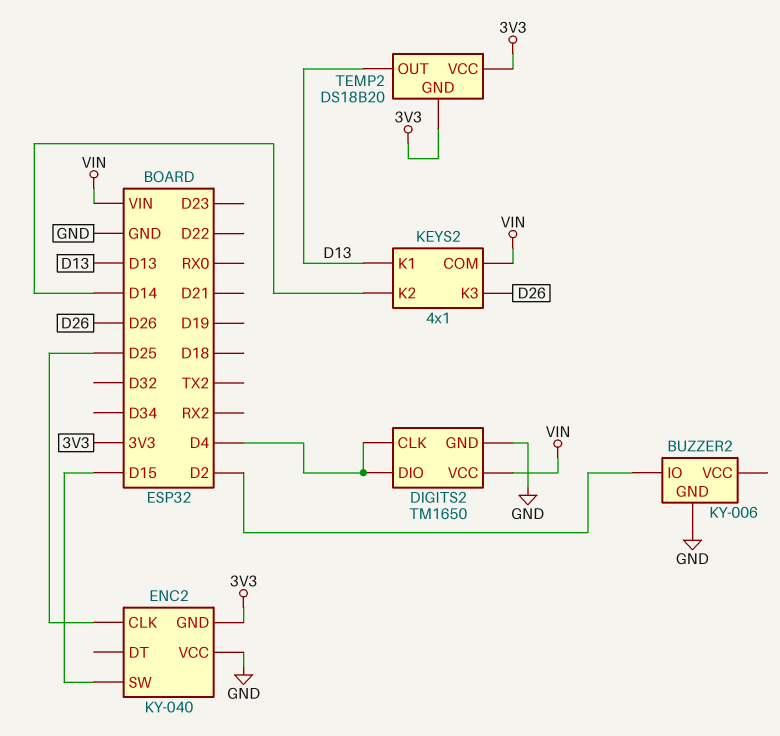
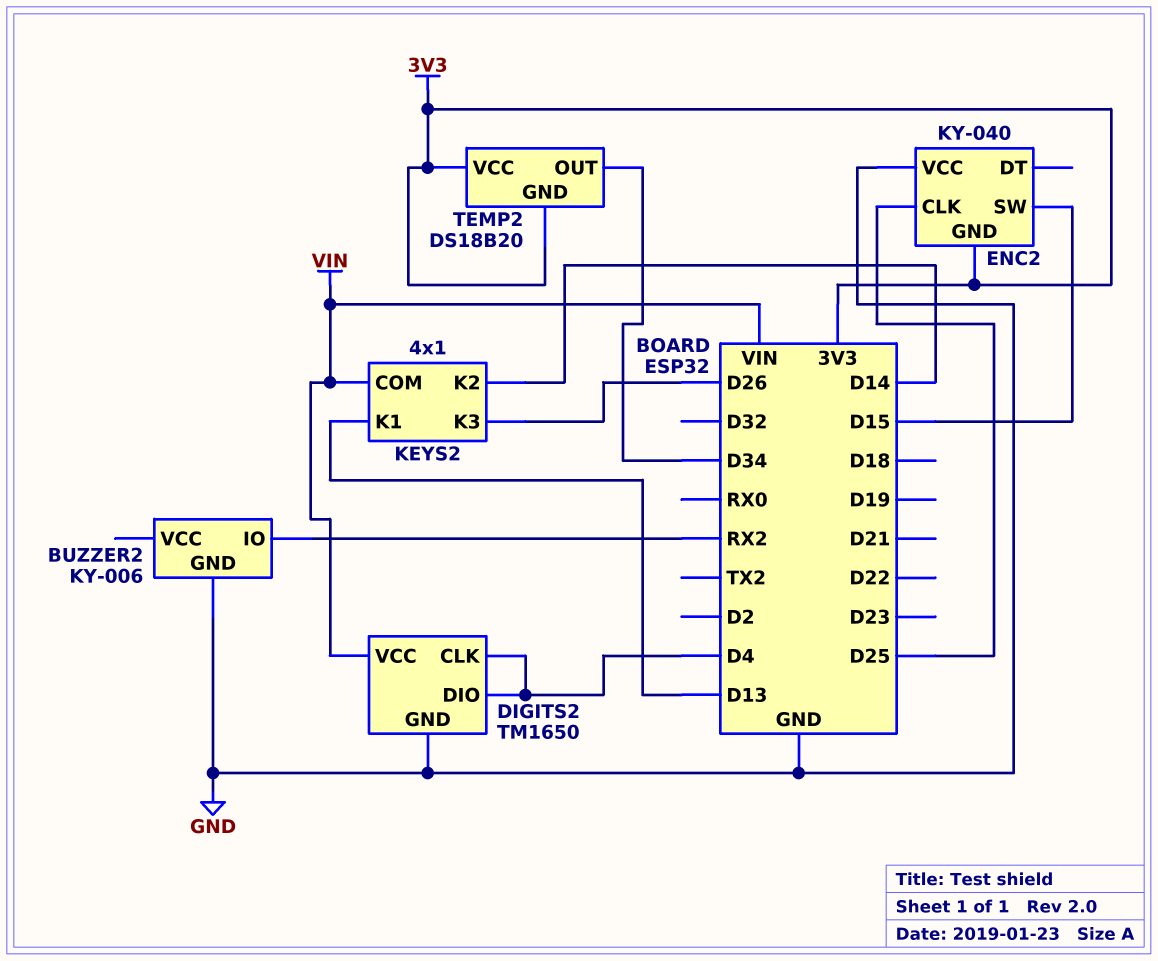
BUZZER2 pin IO: D2 -> RX2
TEMP2 pin OUT: D13 -> D34

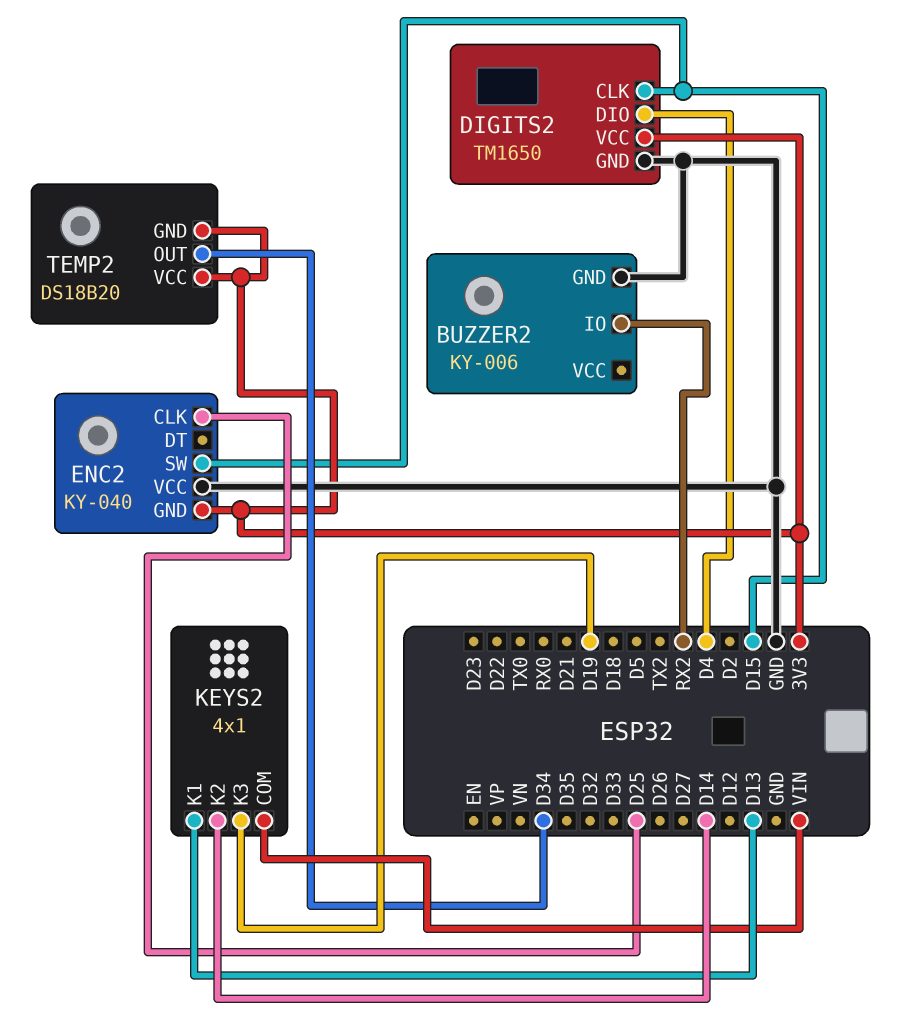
DIGITS2 pin CLK: D4 -> D15
DIGITS2 pin VCC: VIN -> 3V3
KEYS2 pin K3: D26 -> D19

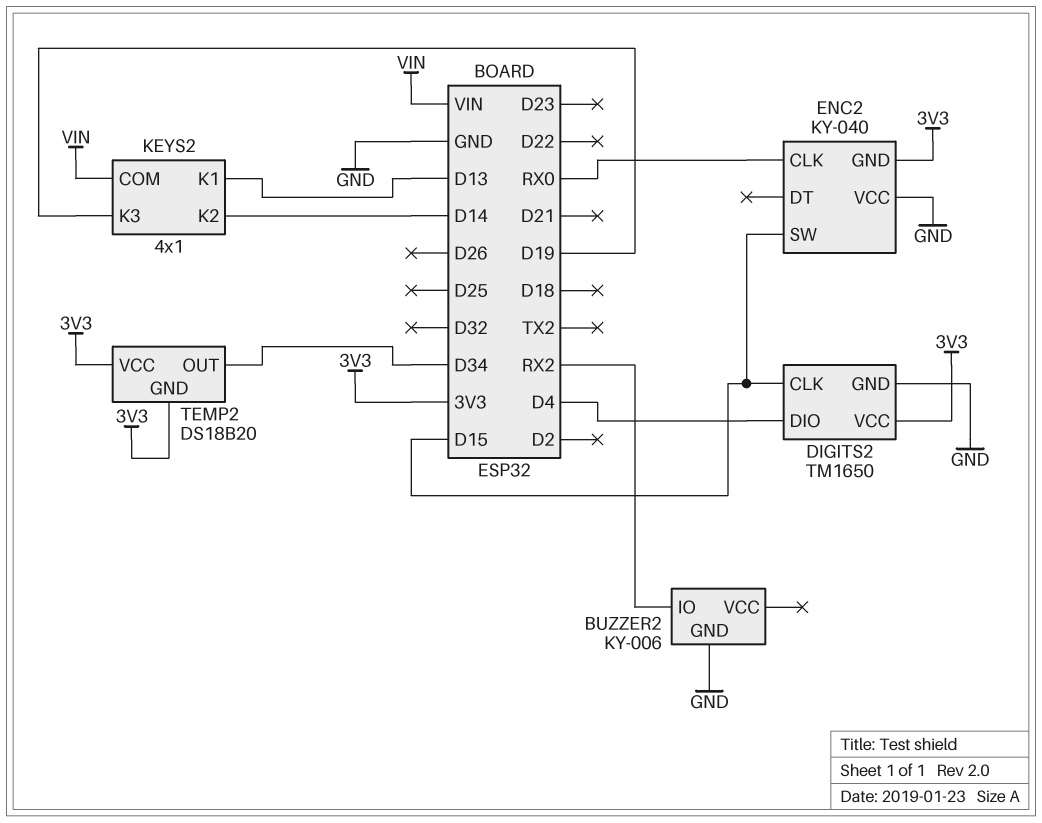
ENC2 pin CLK: D25 -> RX0

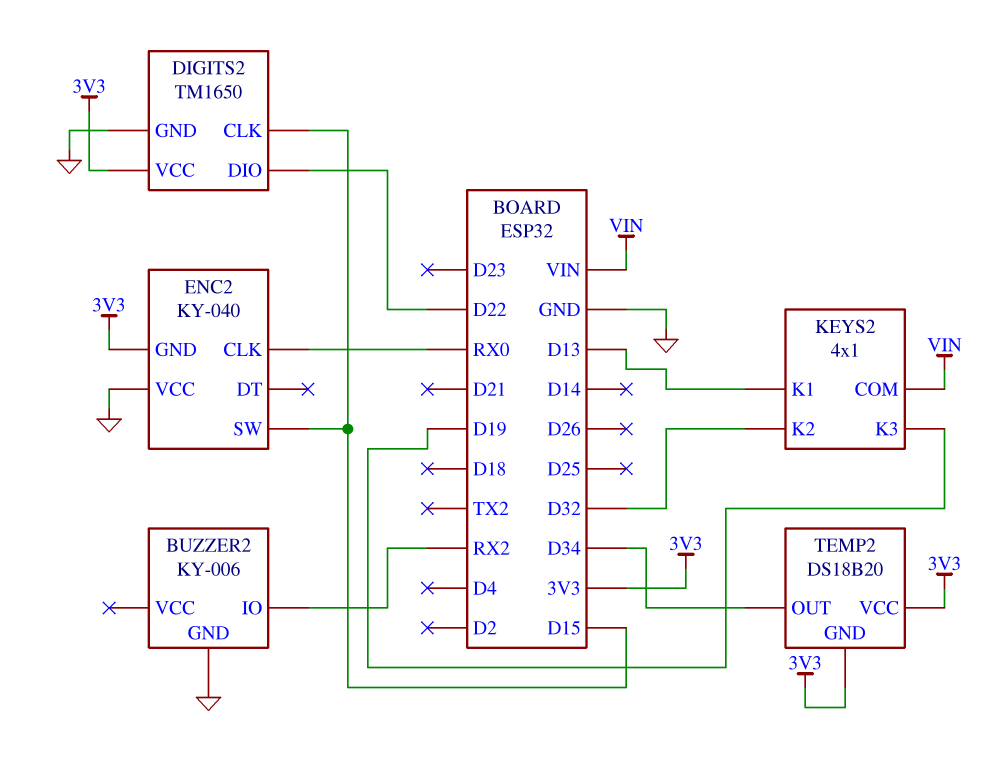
DIGITS2 pin DIO: D4 -> D22
KEYS2 pin K2: D14 -> D32

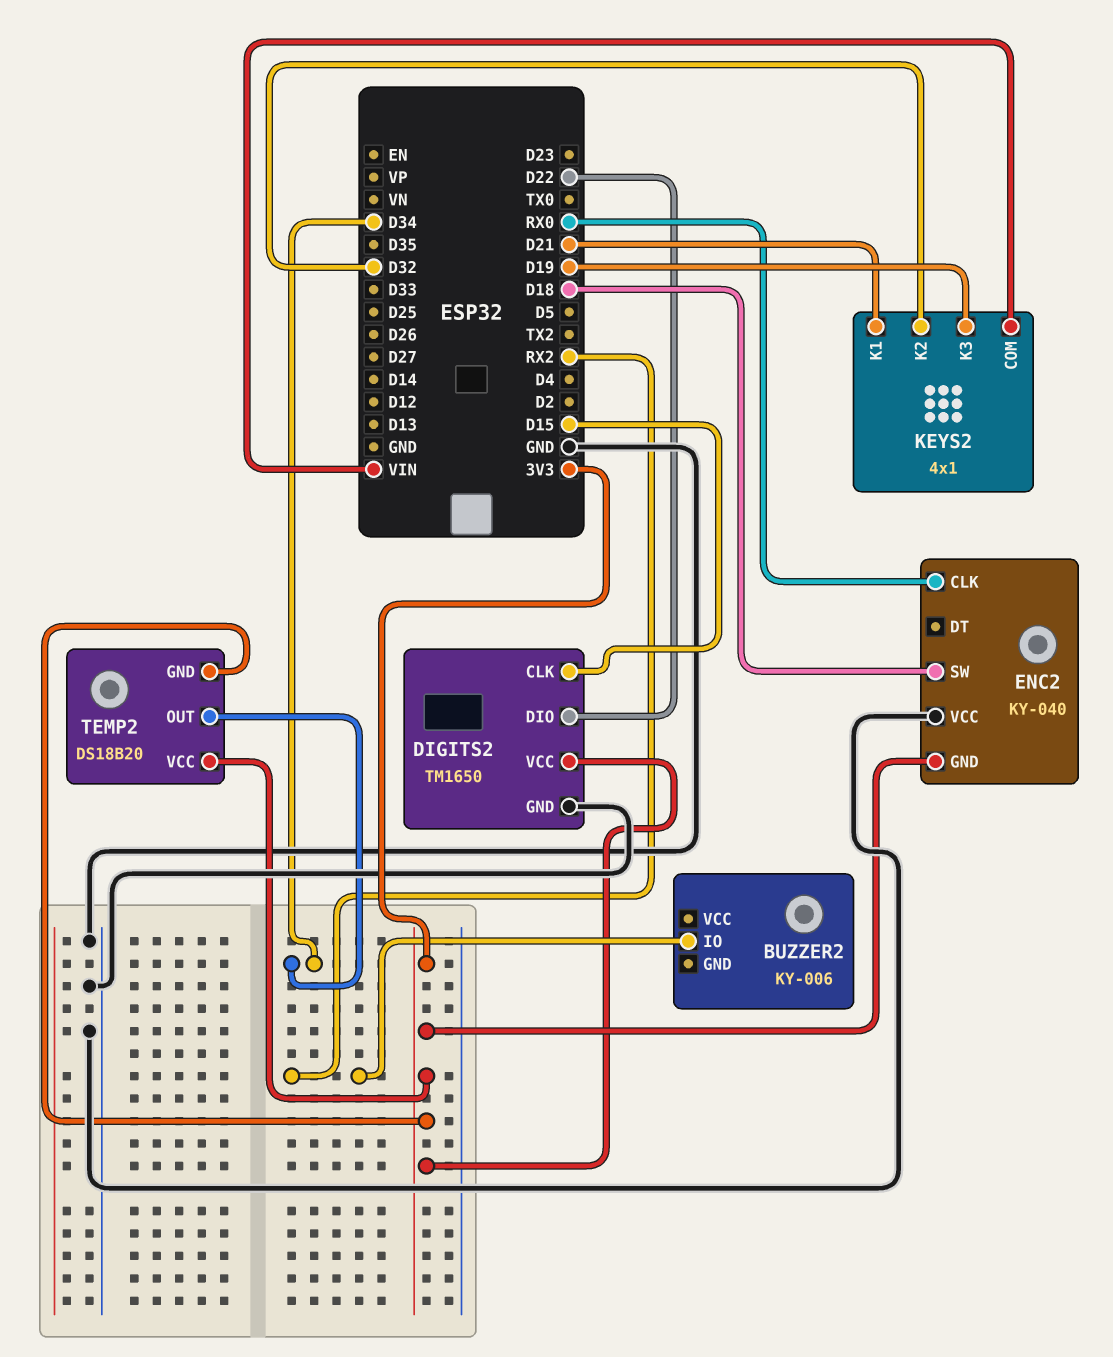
BUZZER2 pin GND: GND -> none
ENC2 pin SW: D15 -> D18
KEYS2 pin K1: D13 -> D21

